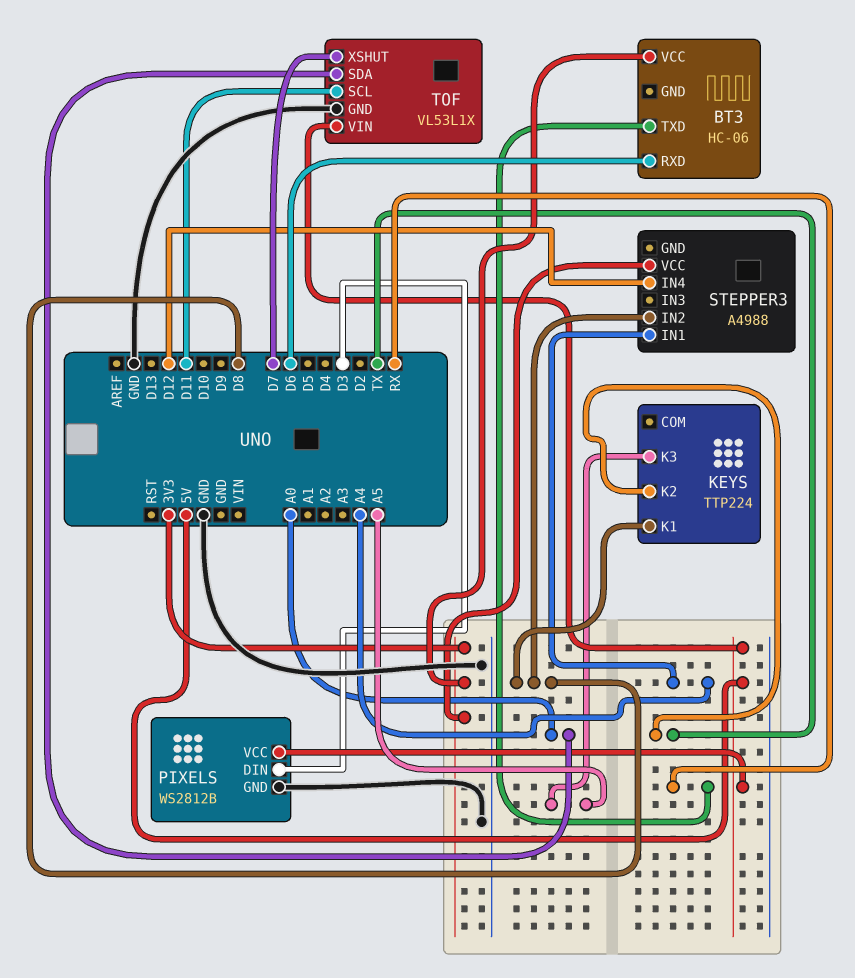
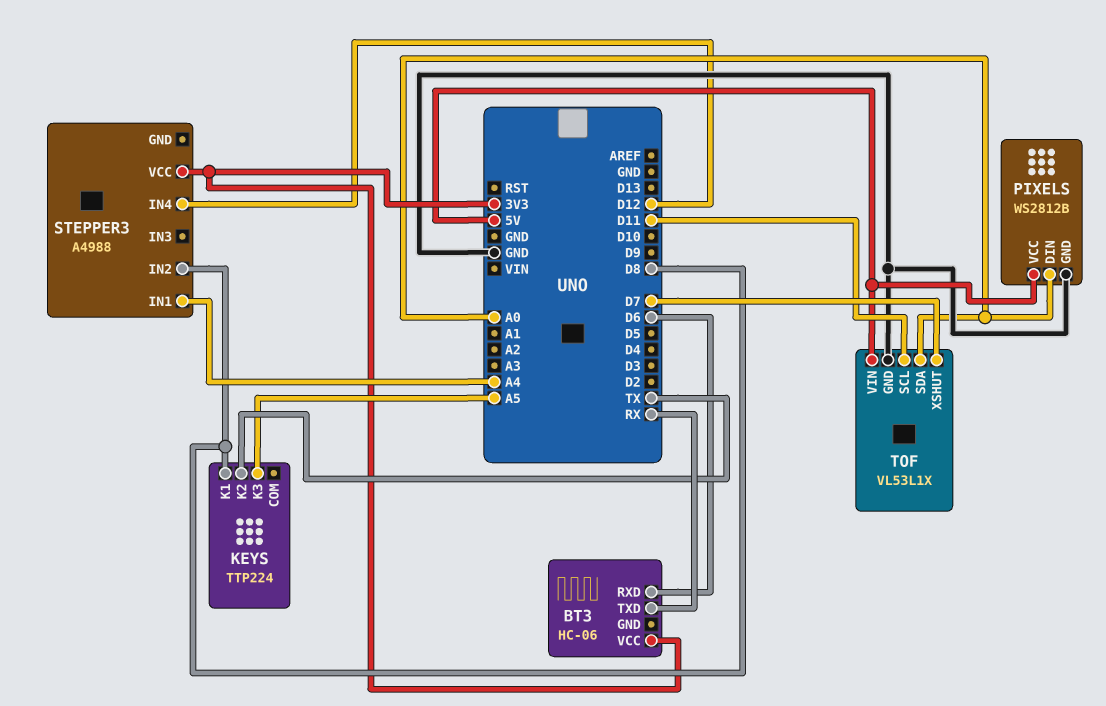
PIXELS pin DIN: D3 -> A0

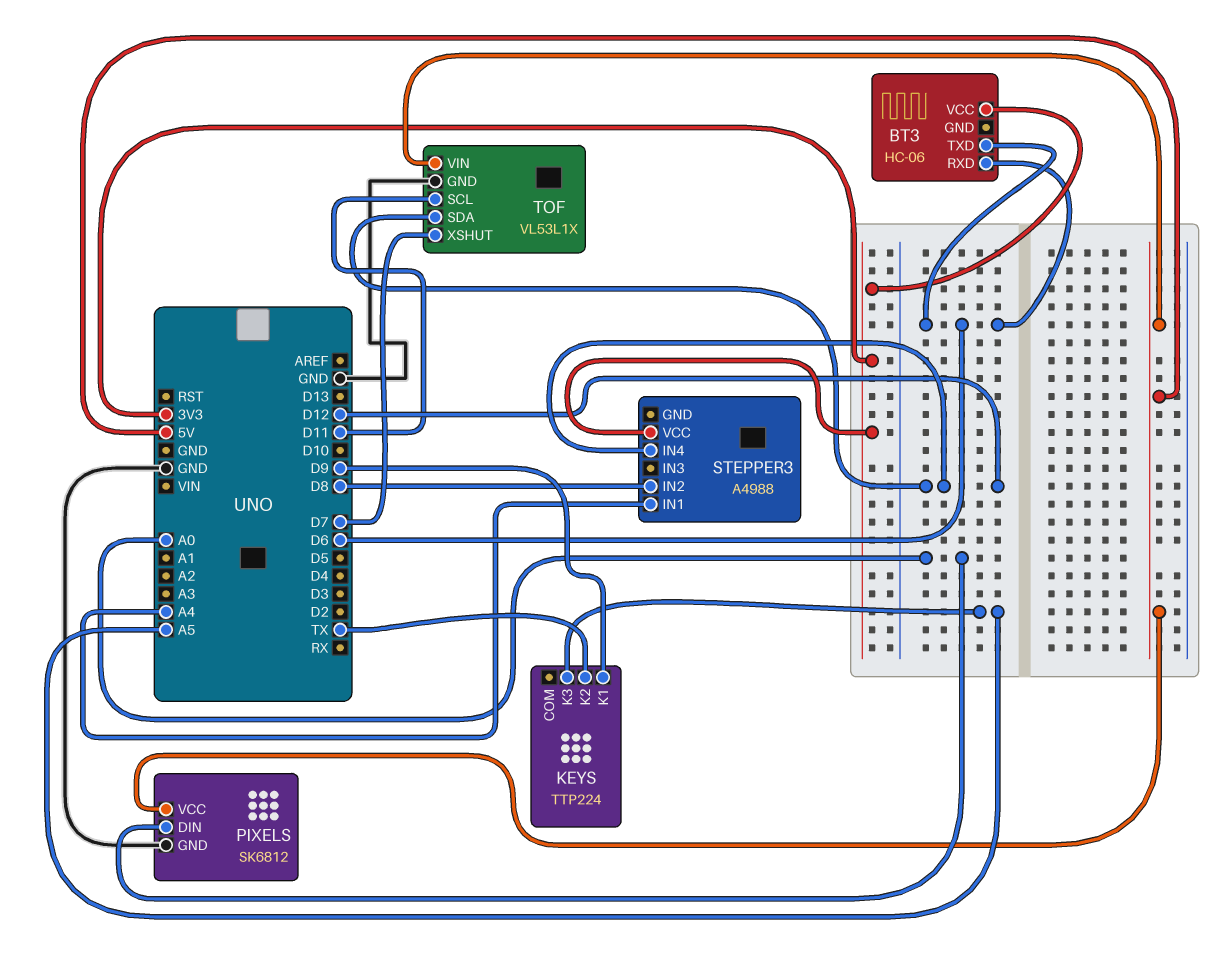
BT3 pin TXD: RX -> D6
KEYS pin K1: D8 -> D9
PIXELS: WS2812B -> SK6812
TOF pin SDA: A0 -> D12

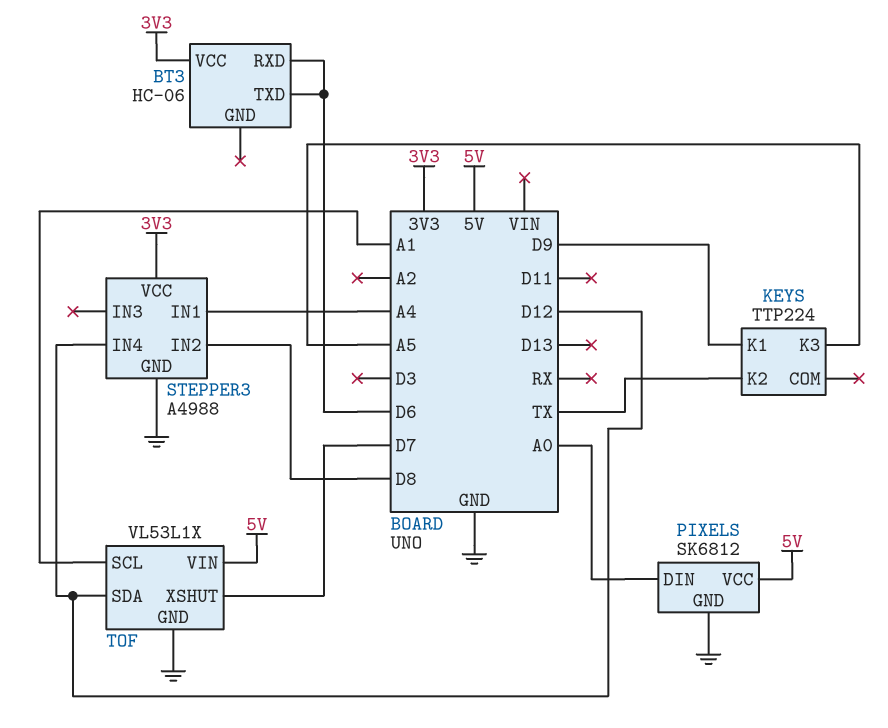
STEPPER3 pin GND: none -> GND
TOF pin SCL: D11 -> A1

